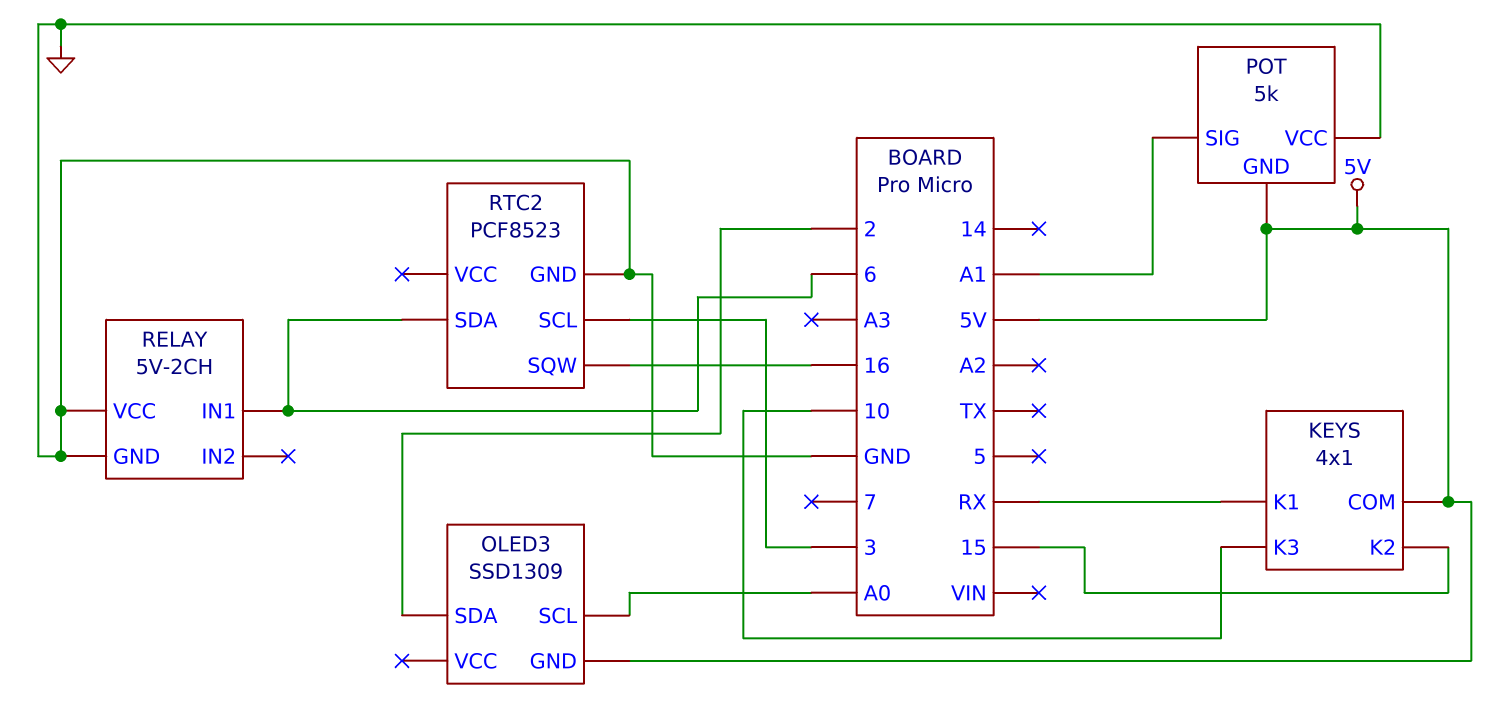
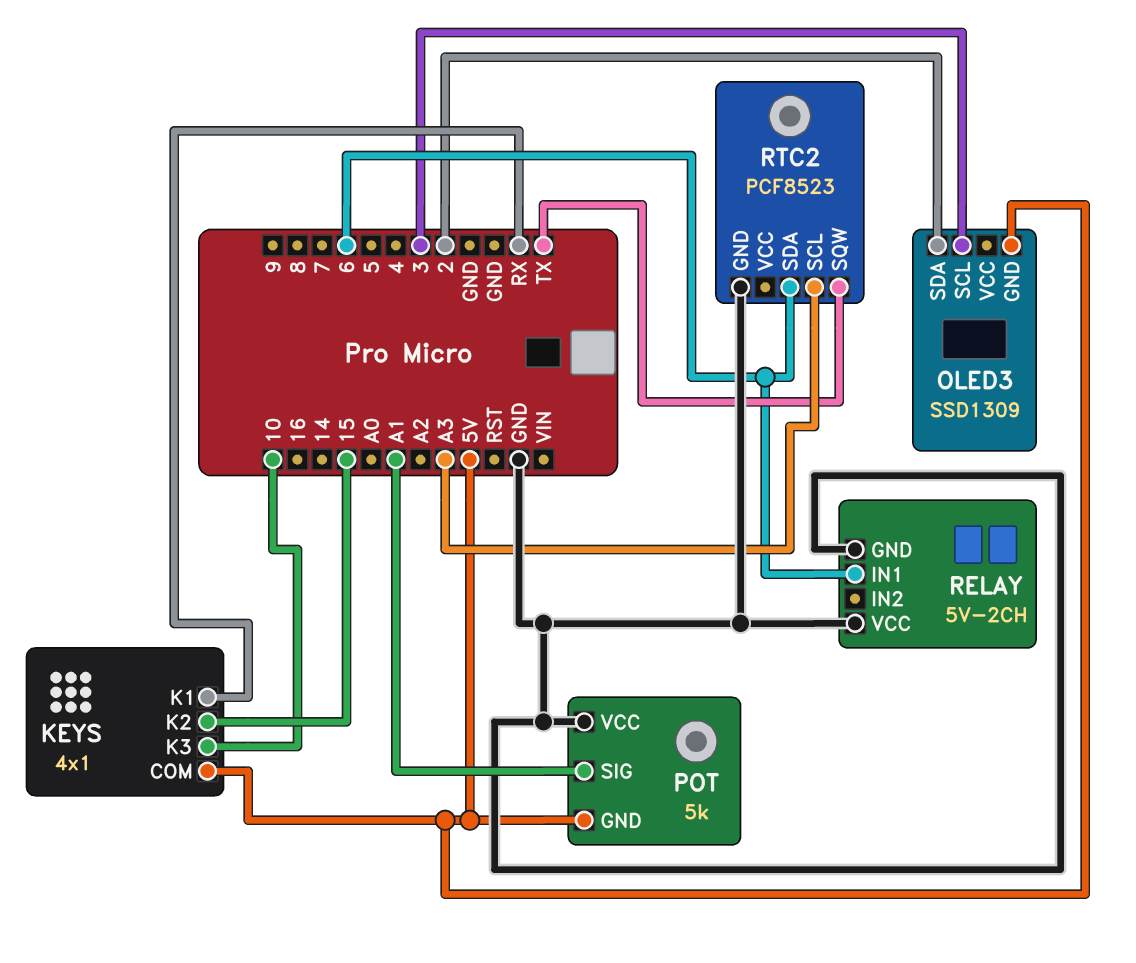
OLED3 pin SCL: A0 -> 3
RTC2 pin SCL: 3 -> A3
RTC2 pin SQW: 16 -> TX

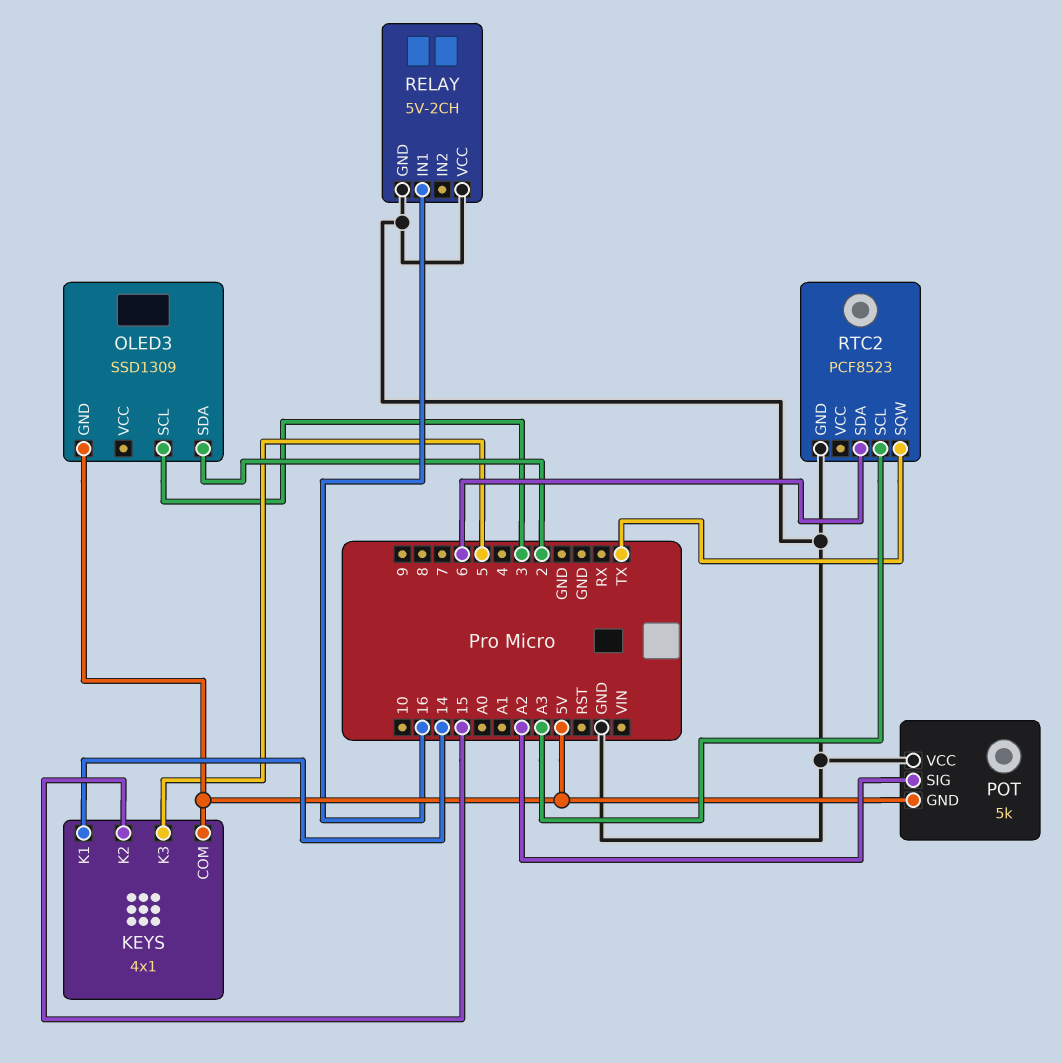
KEYS pin K1: RX -> 14
KEYS pin K3: 10 -> 5
POT pin SIG: A1 -> A2
RELAY pin IN1: 6 -> 16

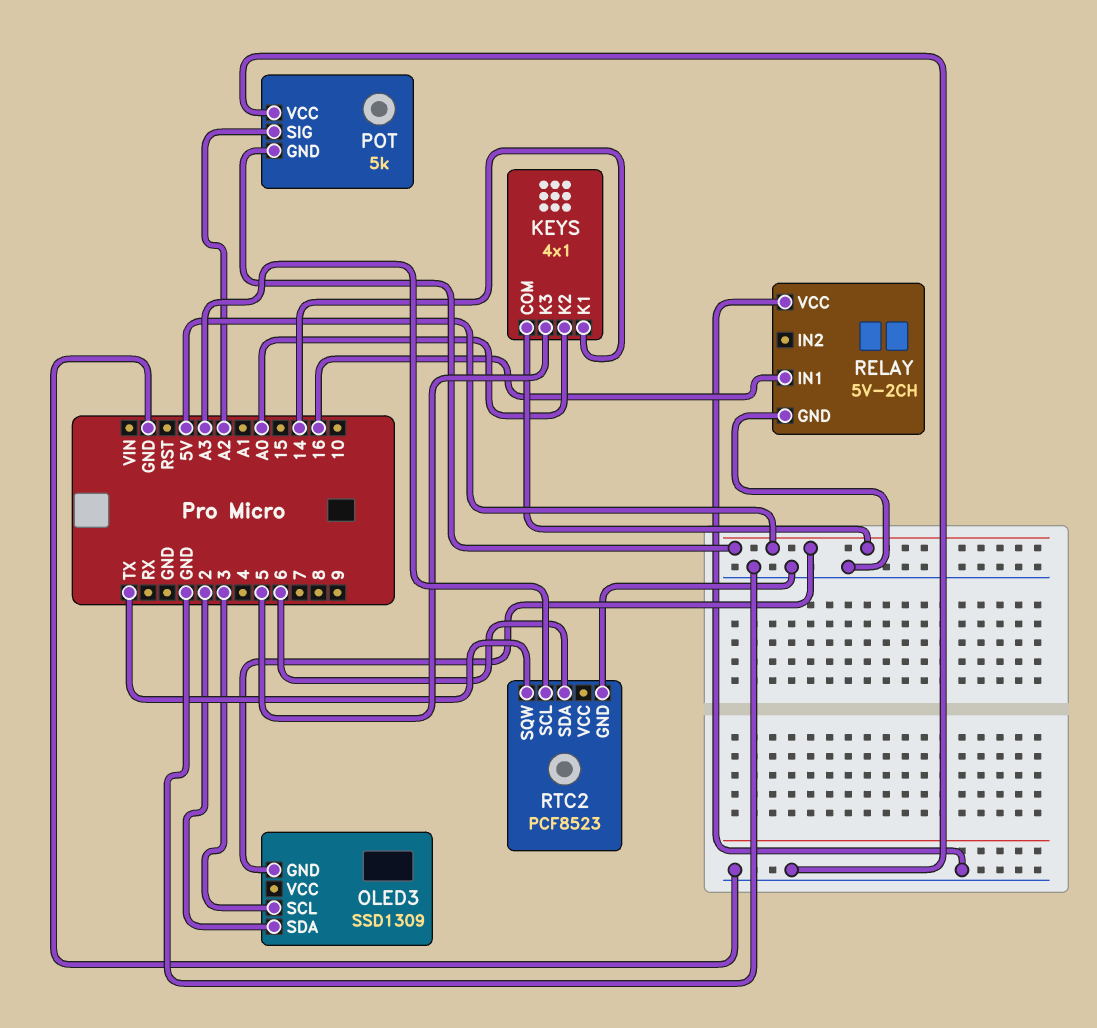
KEYS pin K2: 15 -> A0

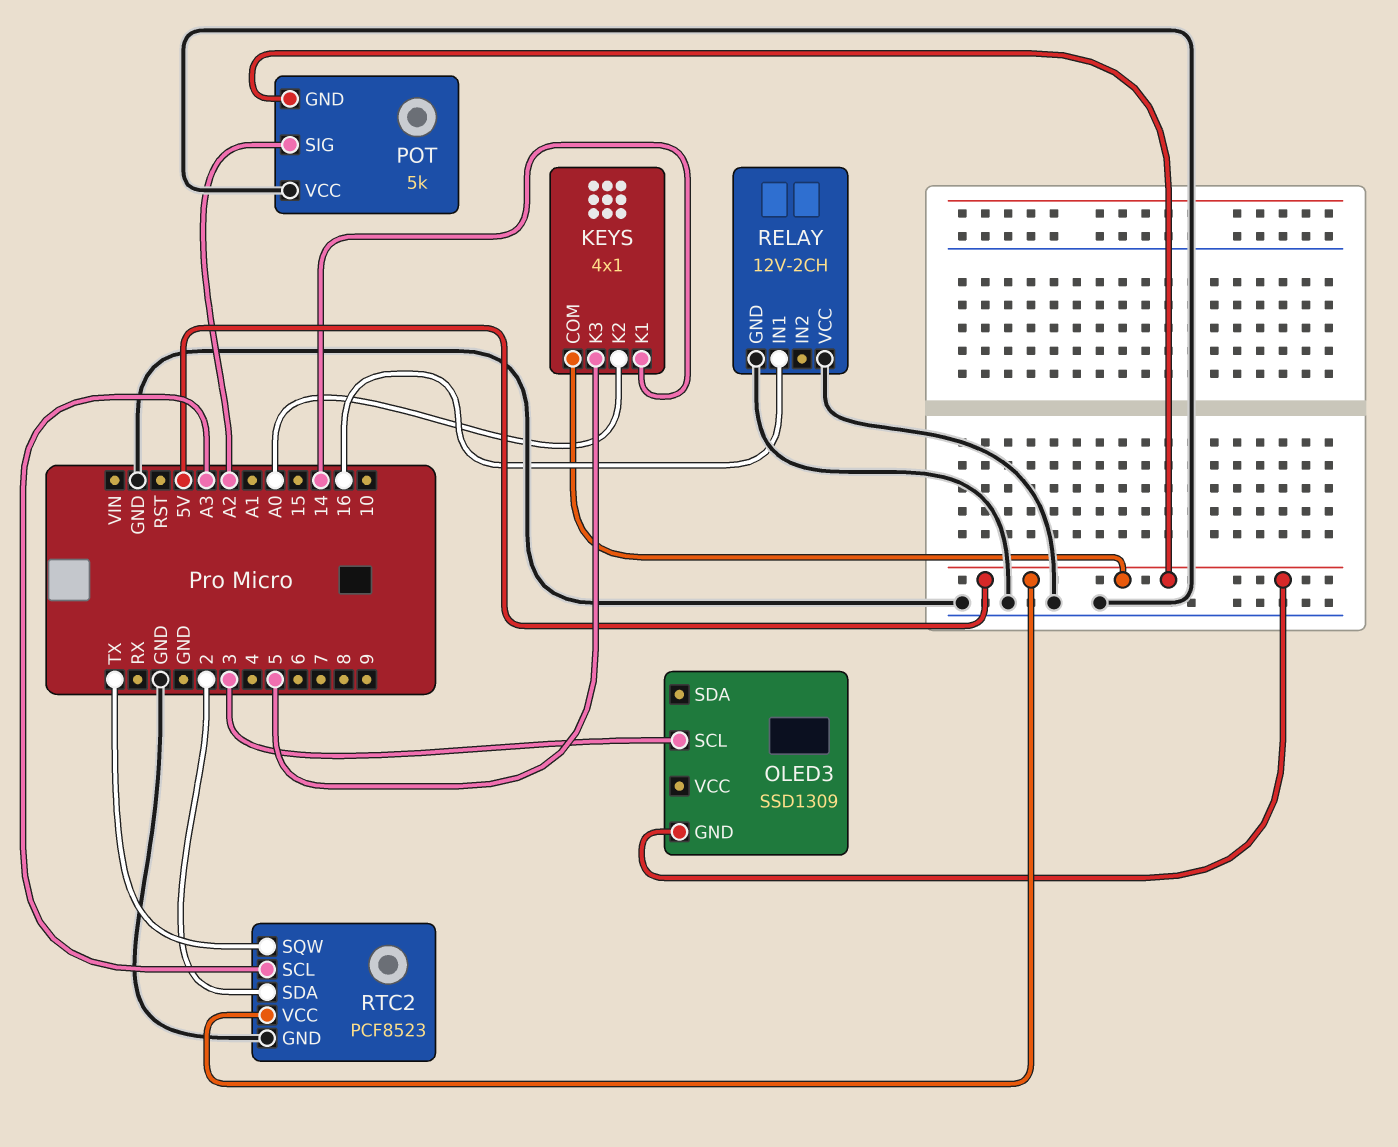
OLED3 pin SDA: 2 -> none
RELAY: 5V-2CH -> 12V-2CH
RTC2 pin SDA: 6 -> 2
RTC2 pin VCC: none -> 5V

